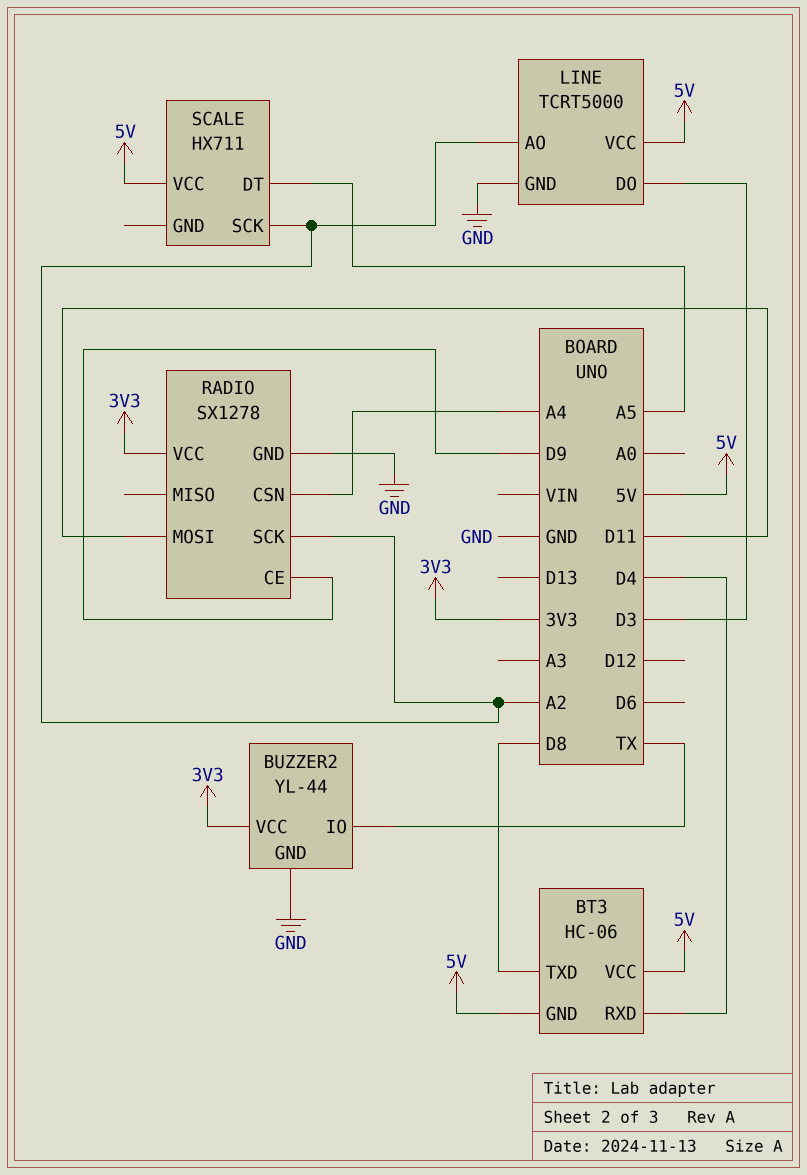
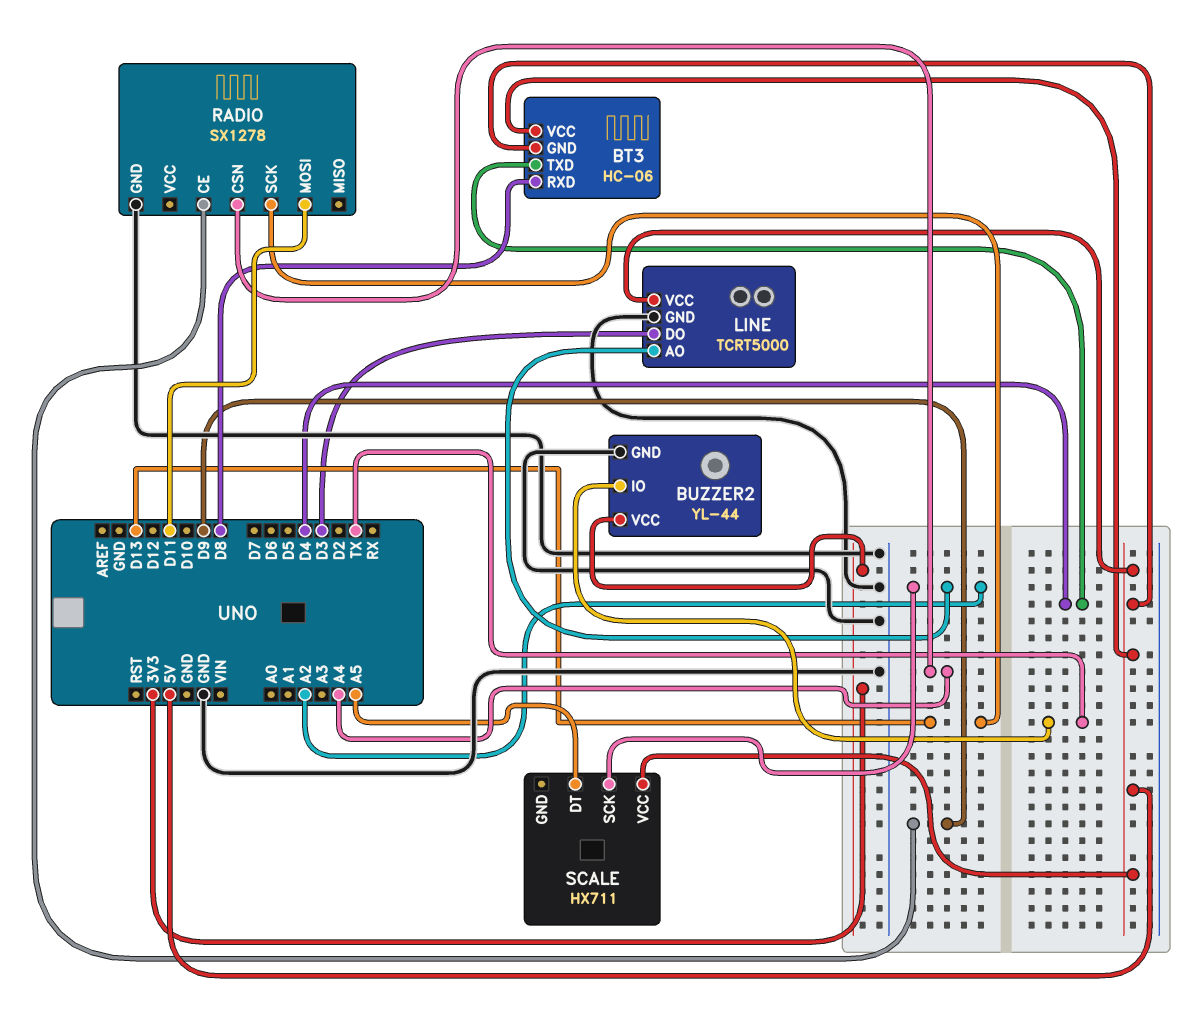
BT3 pin RXD: D4 -> D8
BT3 pin TXD: D8 -> D4
RADIO pin SCK: A2 -> D13
RADIO pin VCC: 3V3 -> none

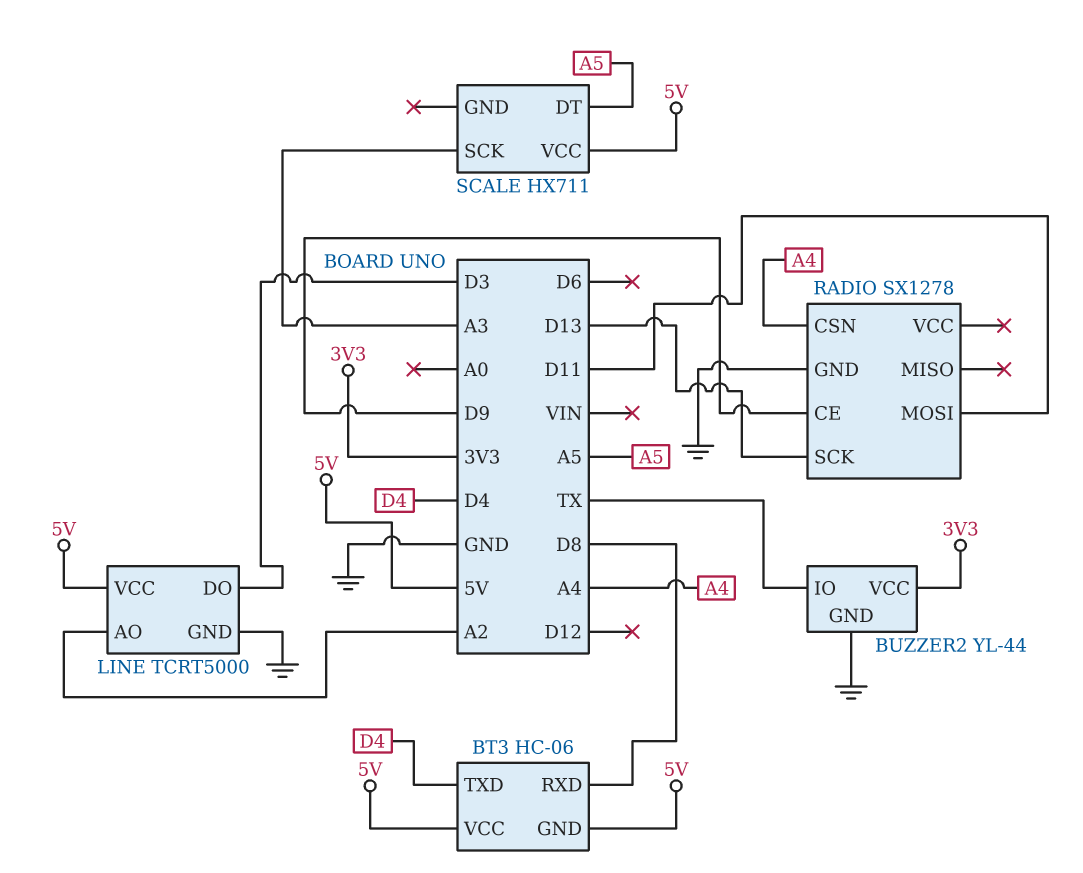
SCALE pin SCK: A2 -> A3

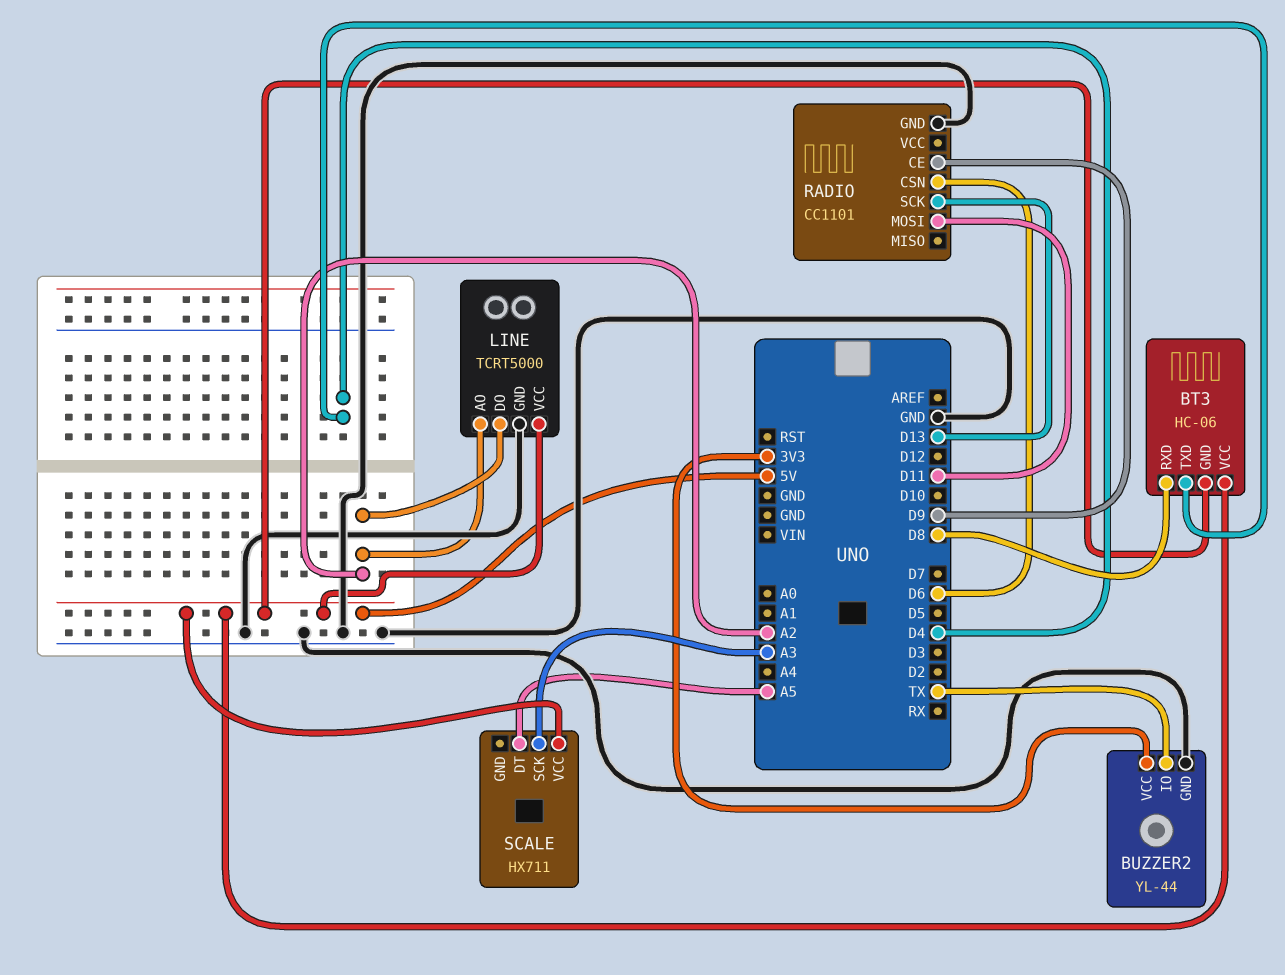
LINE pin DO: D3 -> A2
RADIO: SX1278 -> CC1101
RADIO pin CSN: A4 -> D6

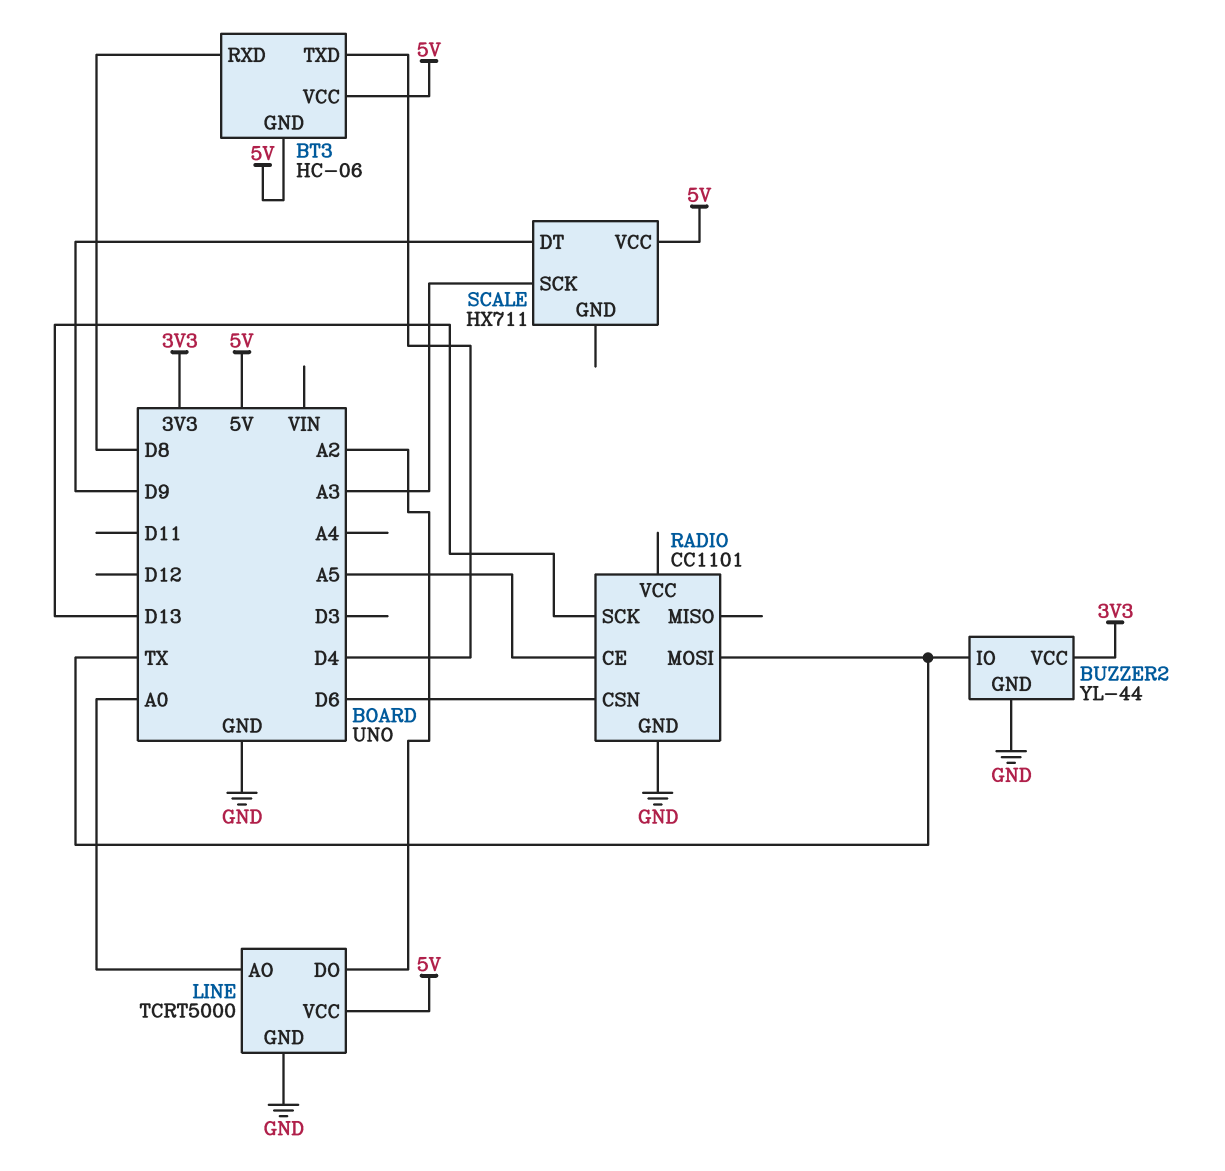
LINE pin AO: A2 -> A0
RADIO pin CE: D9 -> A5
RADIO pin MOSI: D11 -> TX
SCALE pin DT: A5 -> D9

